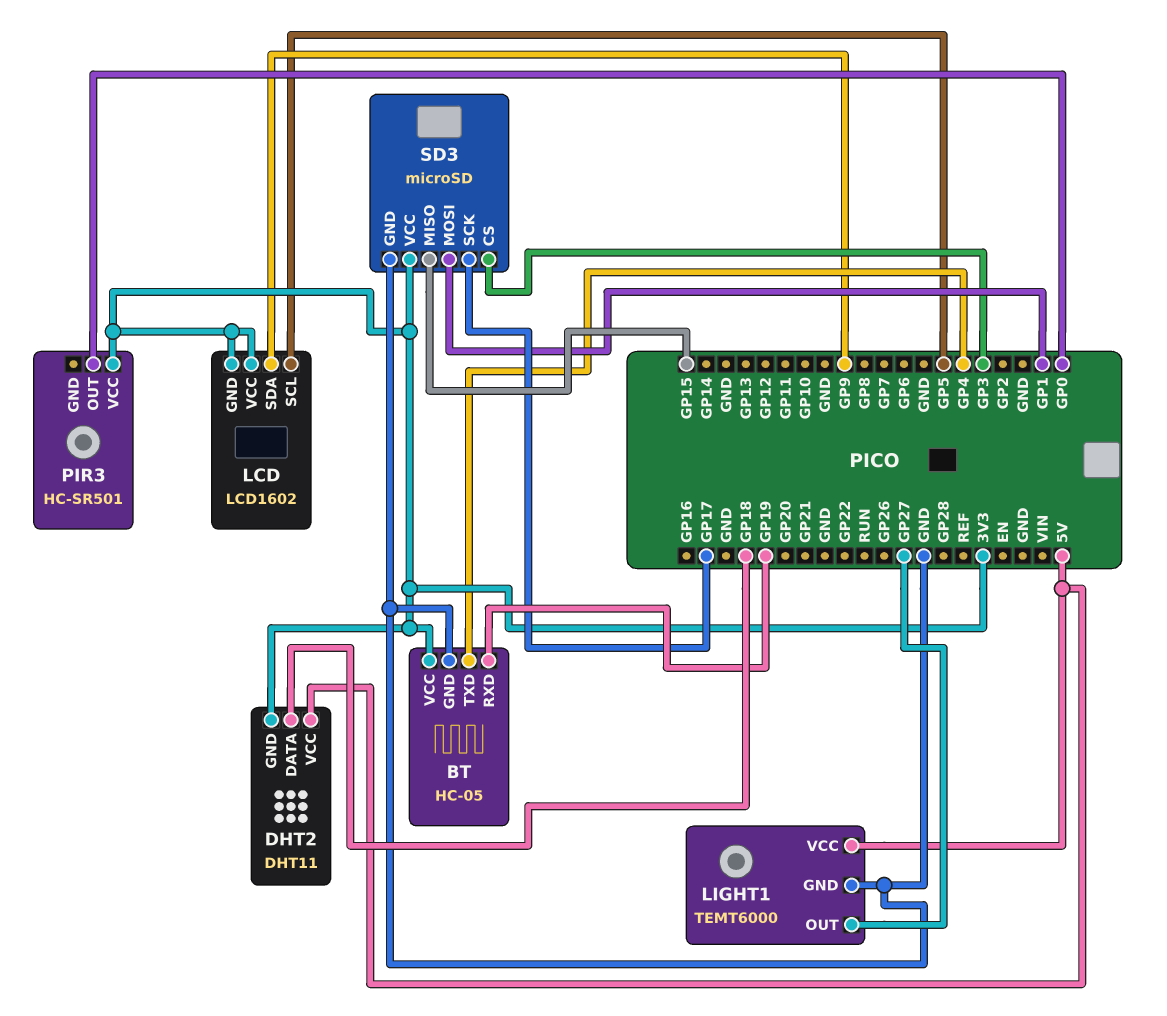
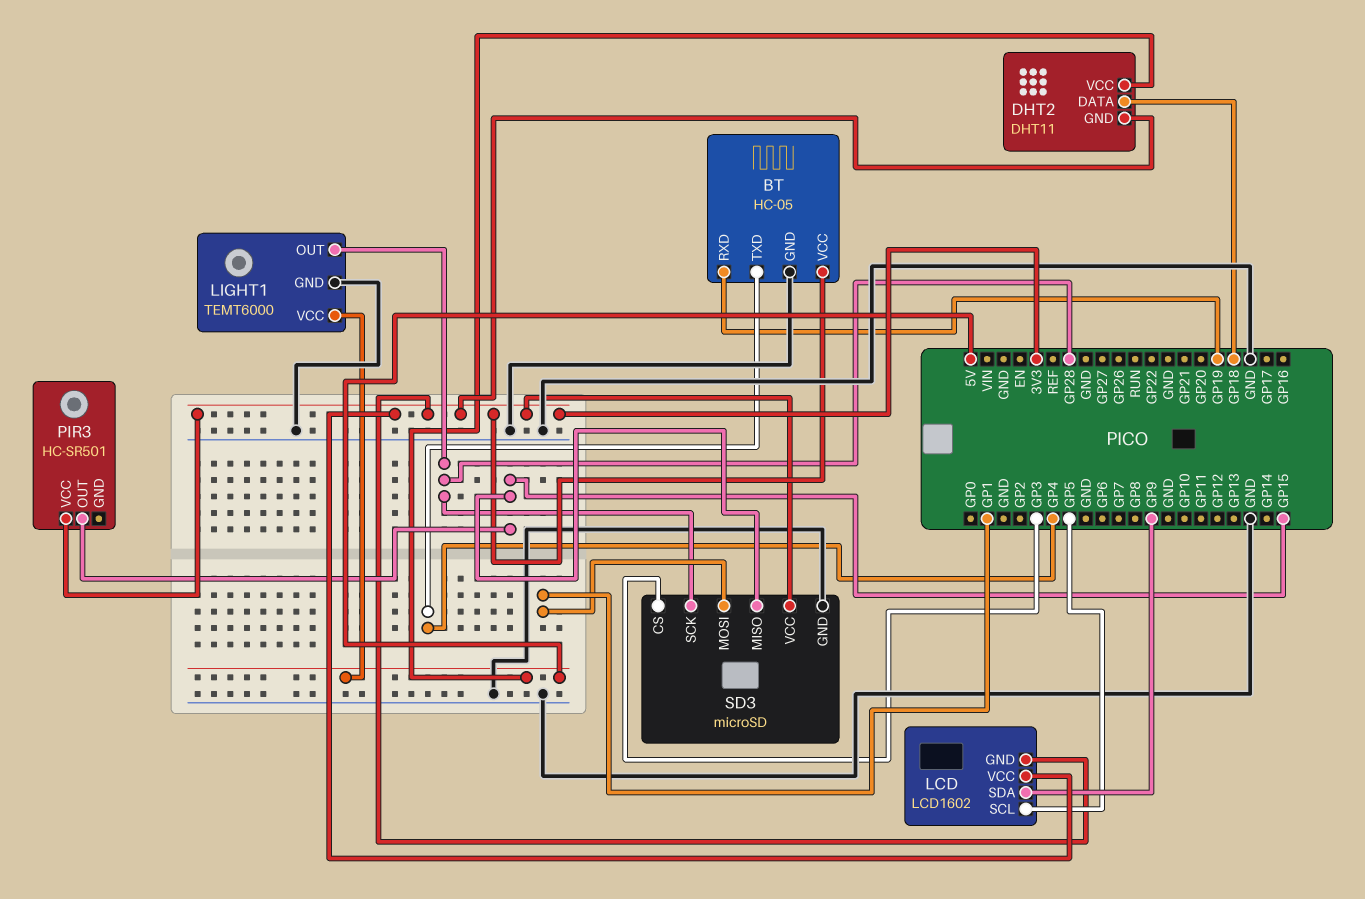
LIGHT1 pin OUT: GP27 -> GP28
PIR3 pin OUT: GP0 -> GP15
SD3 pin SCK: GP17 -> GP28

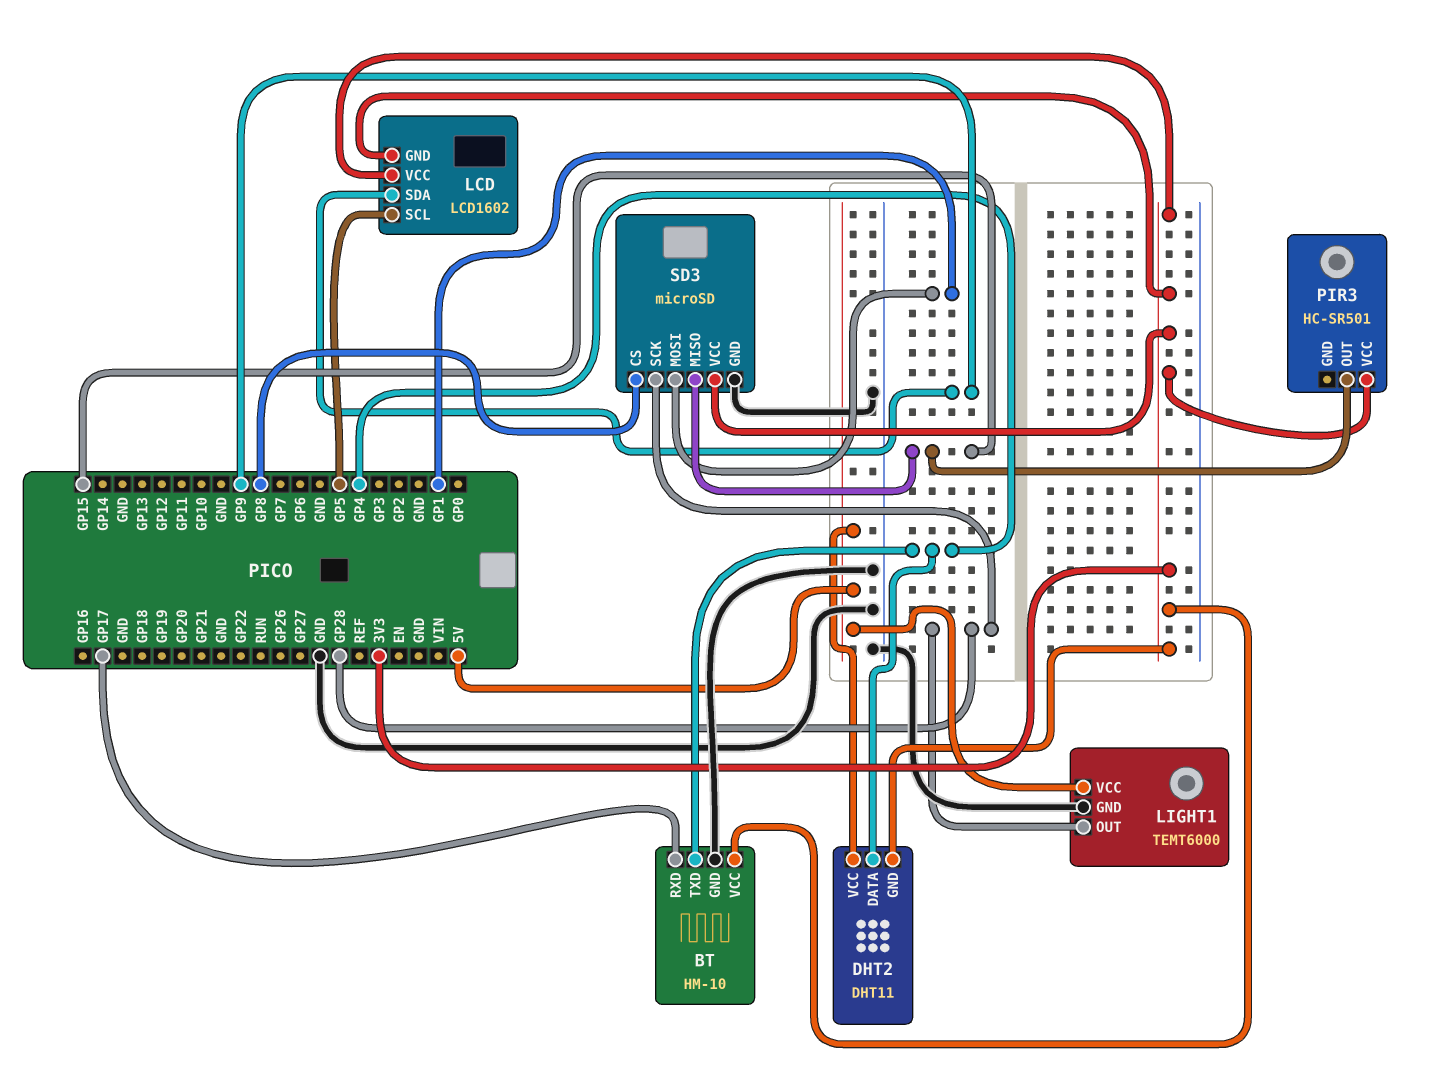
BT: HC-05 -> HM-10
BT pin RXD: GP19 -> GP17
DHT2 pin DATA: GP18 -> GP4
SD3 pin CS: GP3 -> GP8

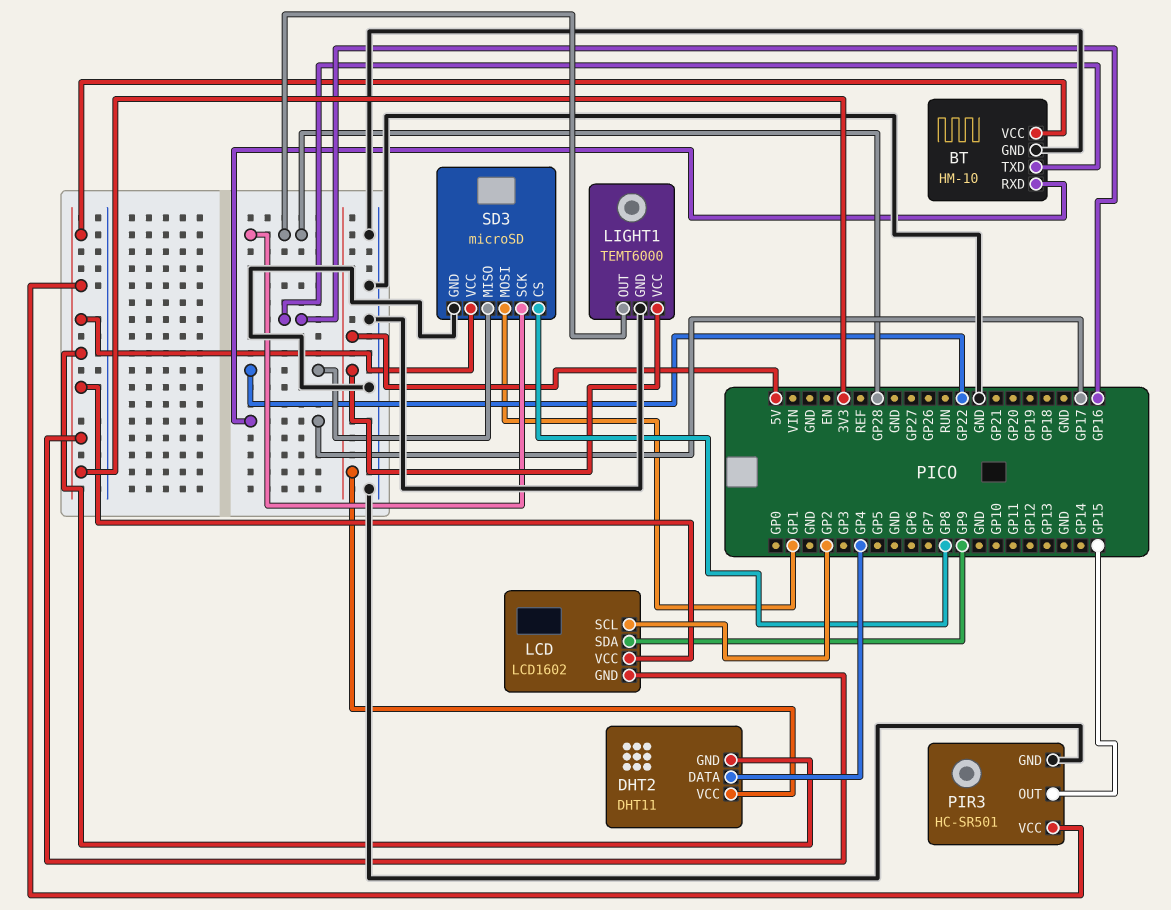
BT pin TXD: GP4 -> GP16
LCD pin SCL: GP5 -> GP2
PIR3 pin GND: none -> GND
SD3 pin MISO: GP15 -> GP22

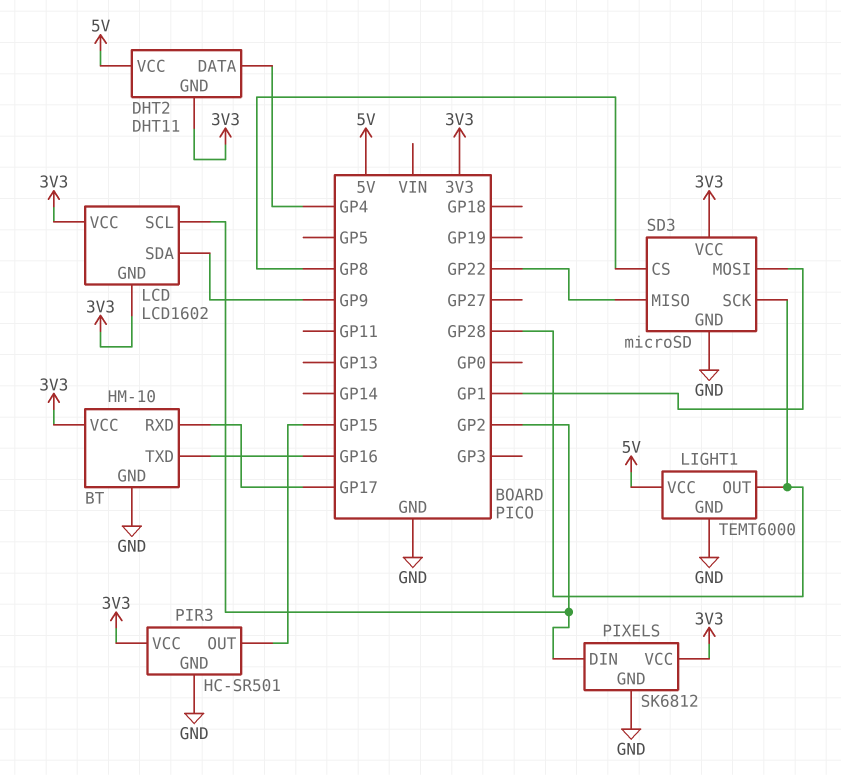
PIXELS: none -> SK6812
PIXELS pin DIN: none -> GP2
PIXELS pin GND: none -> GND
PIXELS pin VCC: none -> 3V3

